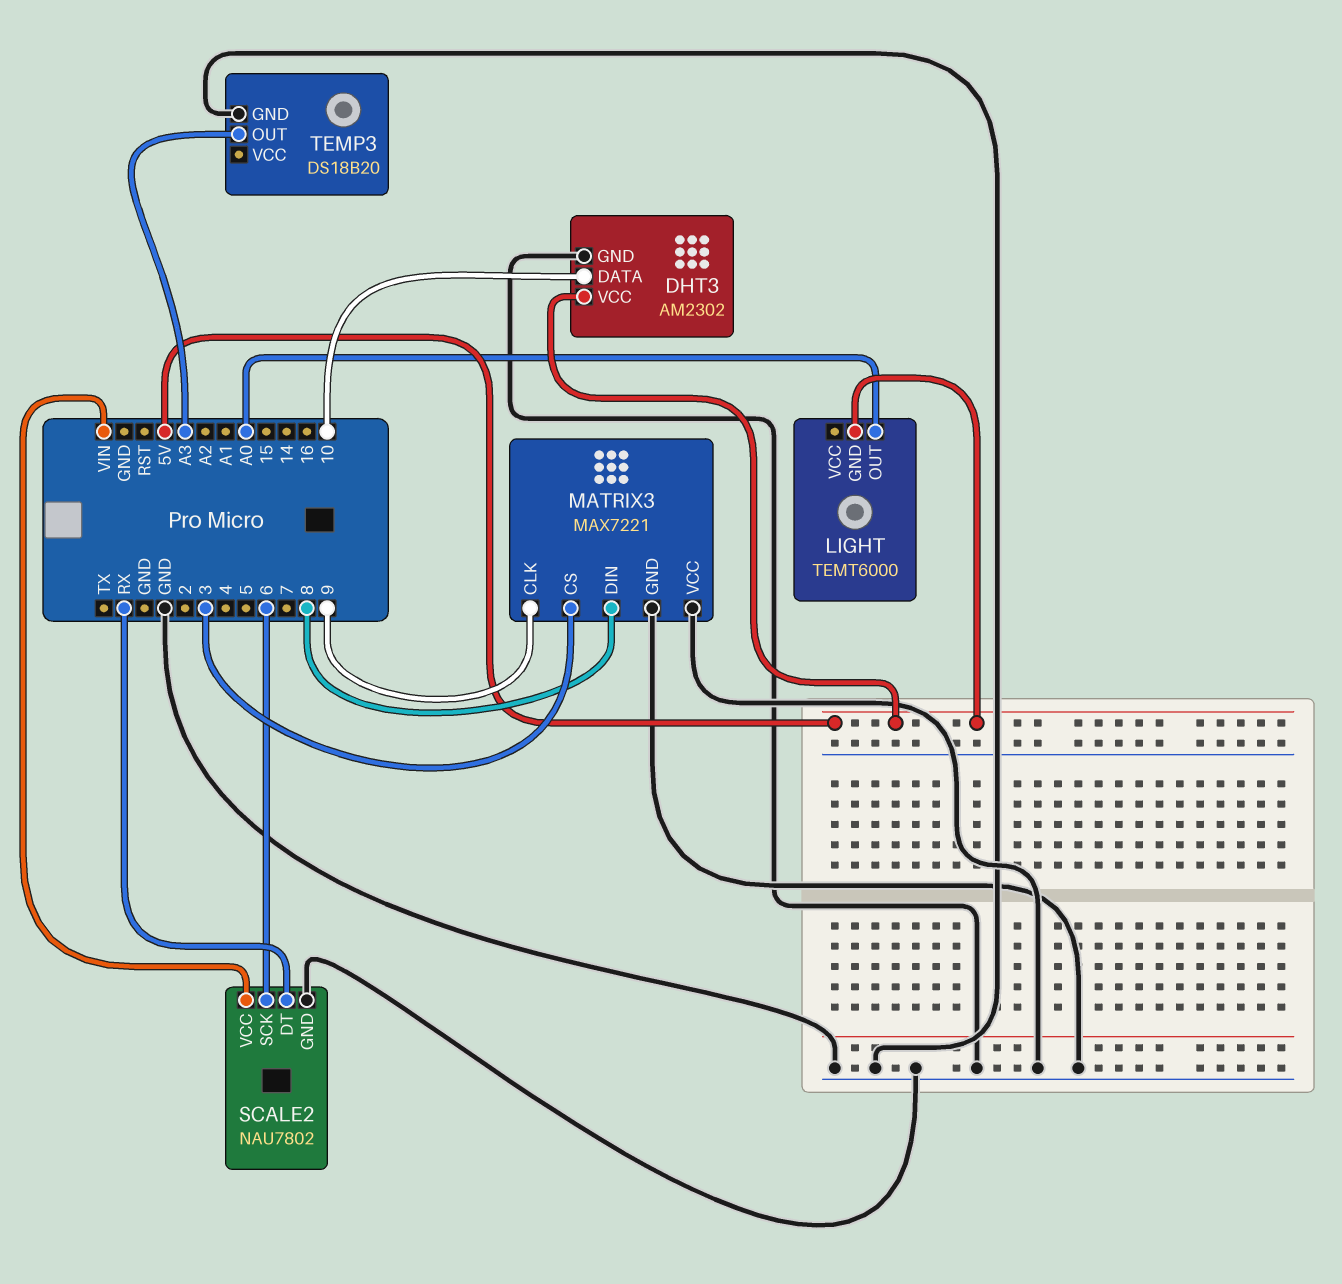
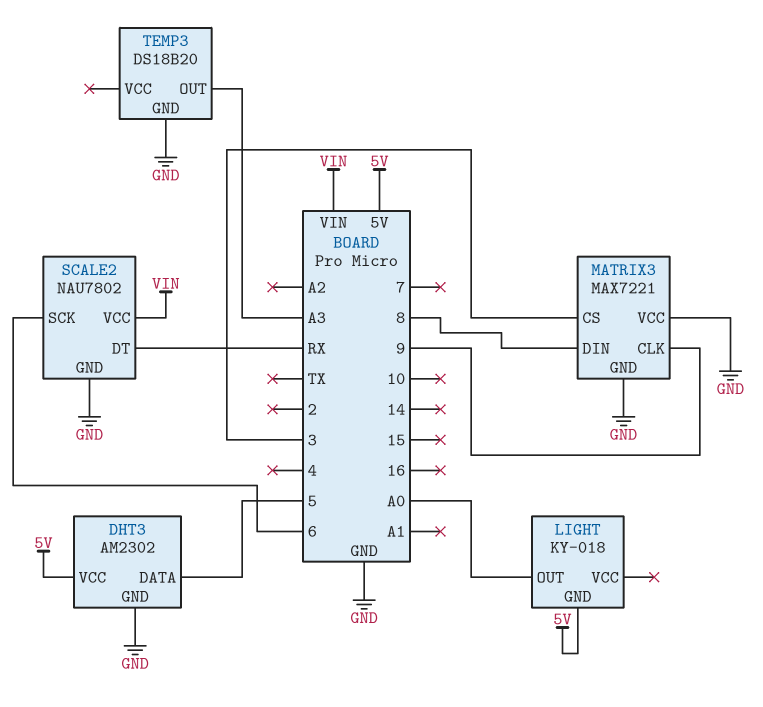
DHT3 pin DATA: 10 -> 5
LIGHT: TEMT6000 -> KY-018

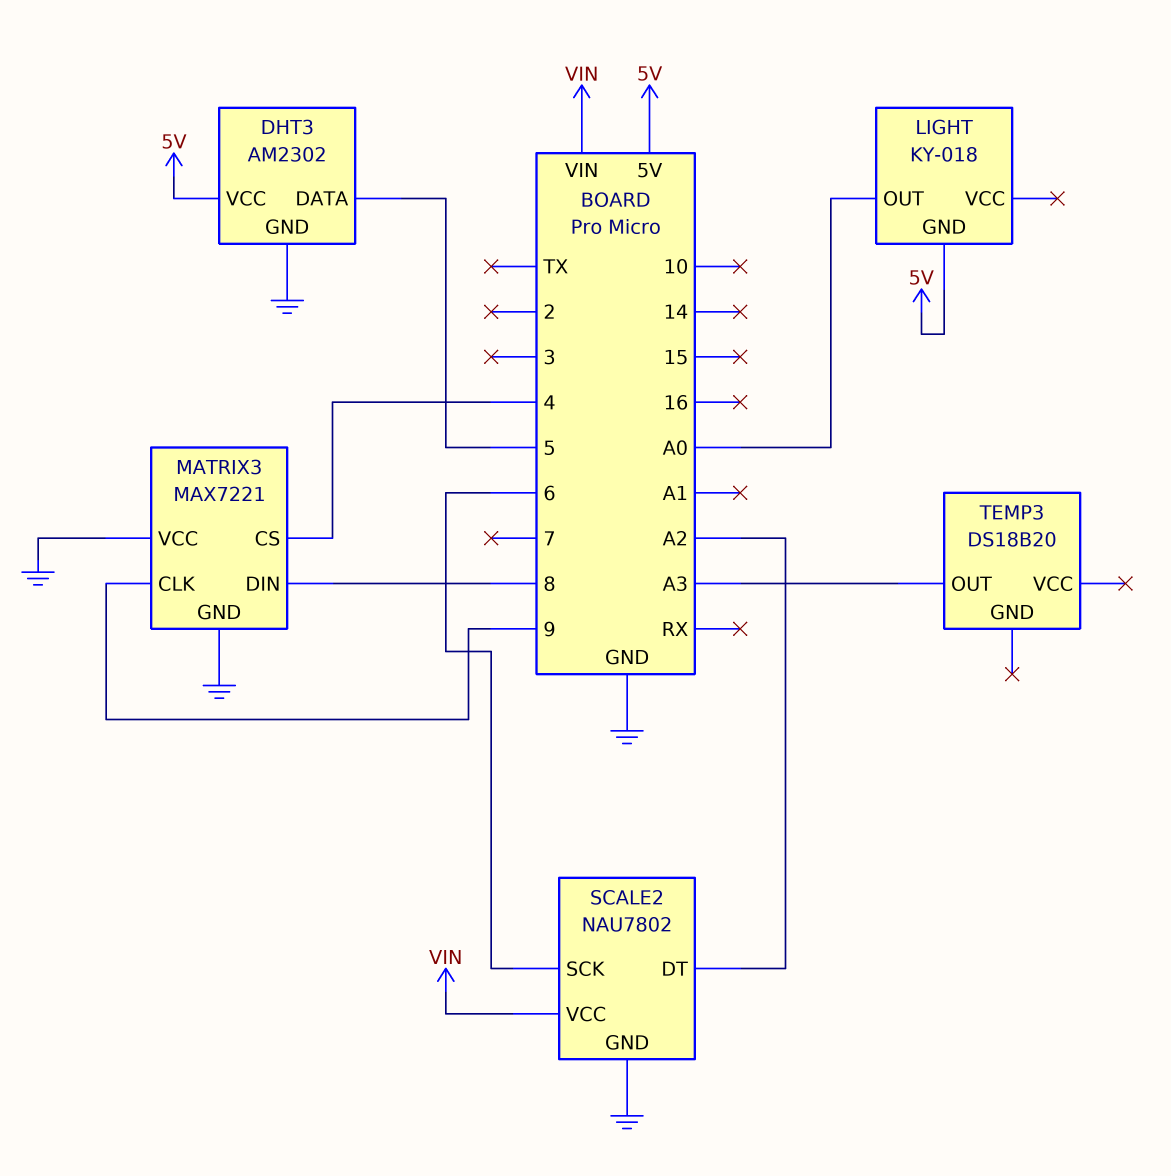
MATRIX3 pin CS: 3 -> 4
SCALE2 pin DT: RX -> A2
TEMP3 pin GND: GND -> none

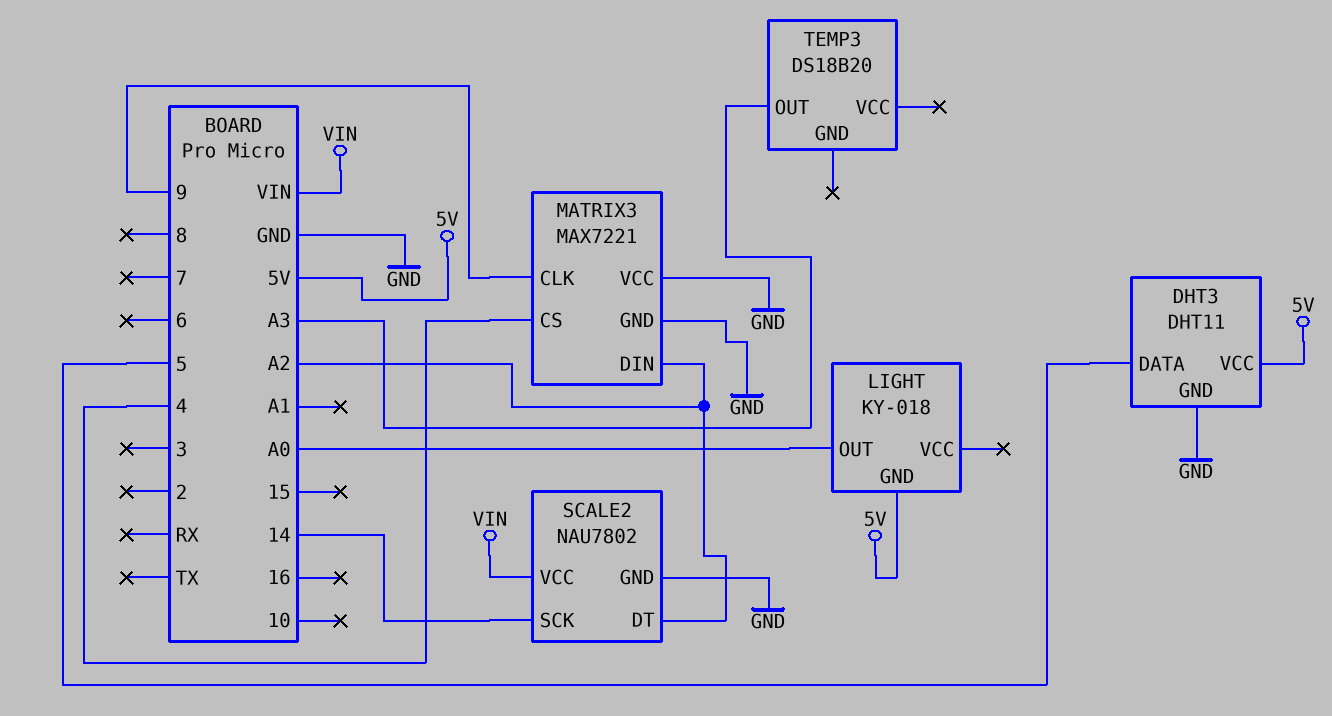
DHT3: AM2302 -> DHT11
MATRIX3 pin DIN: 8 -> A2
SCALE2 pin SCK: 6 -> 14

